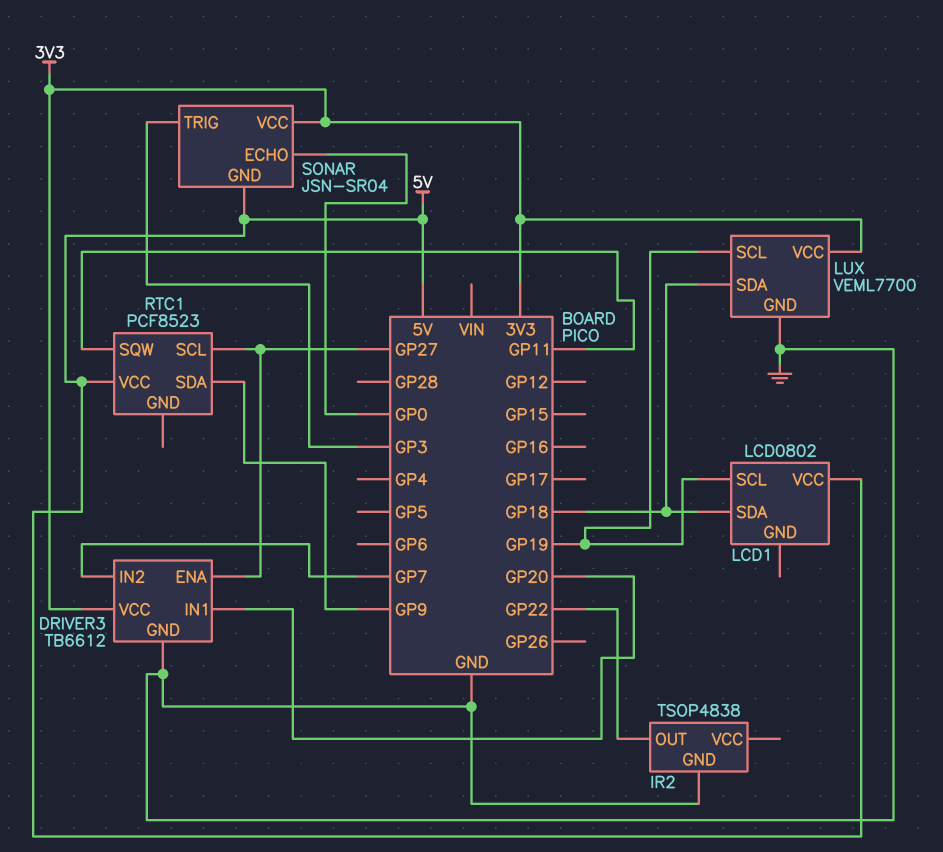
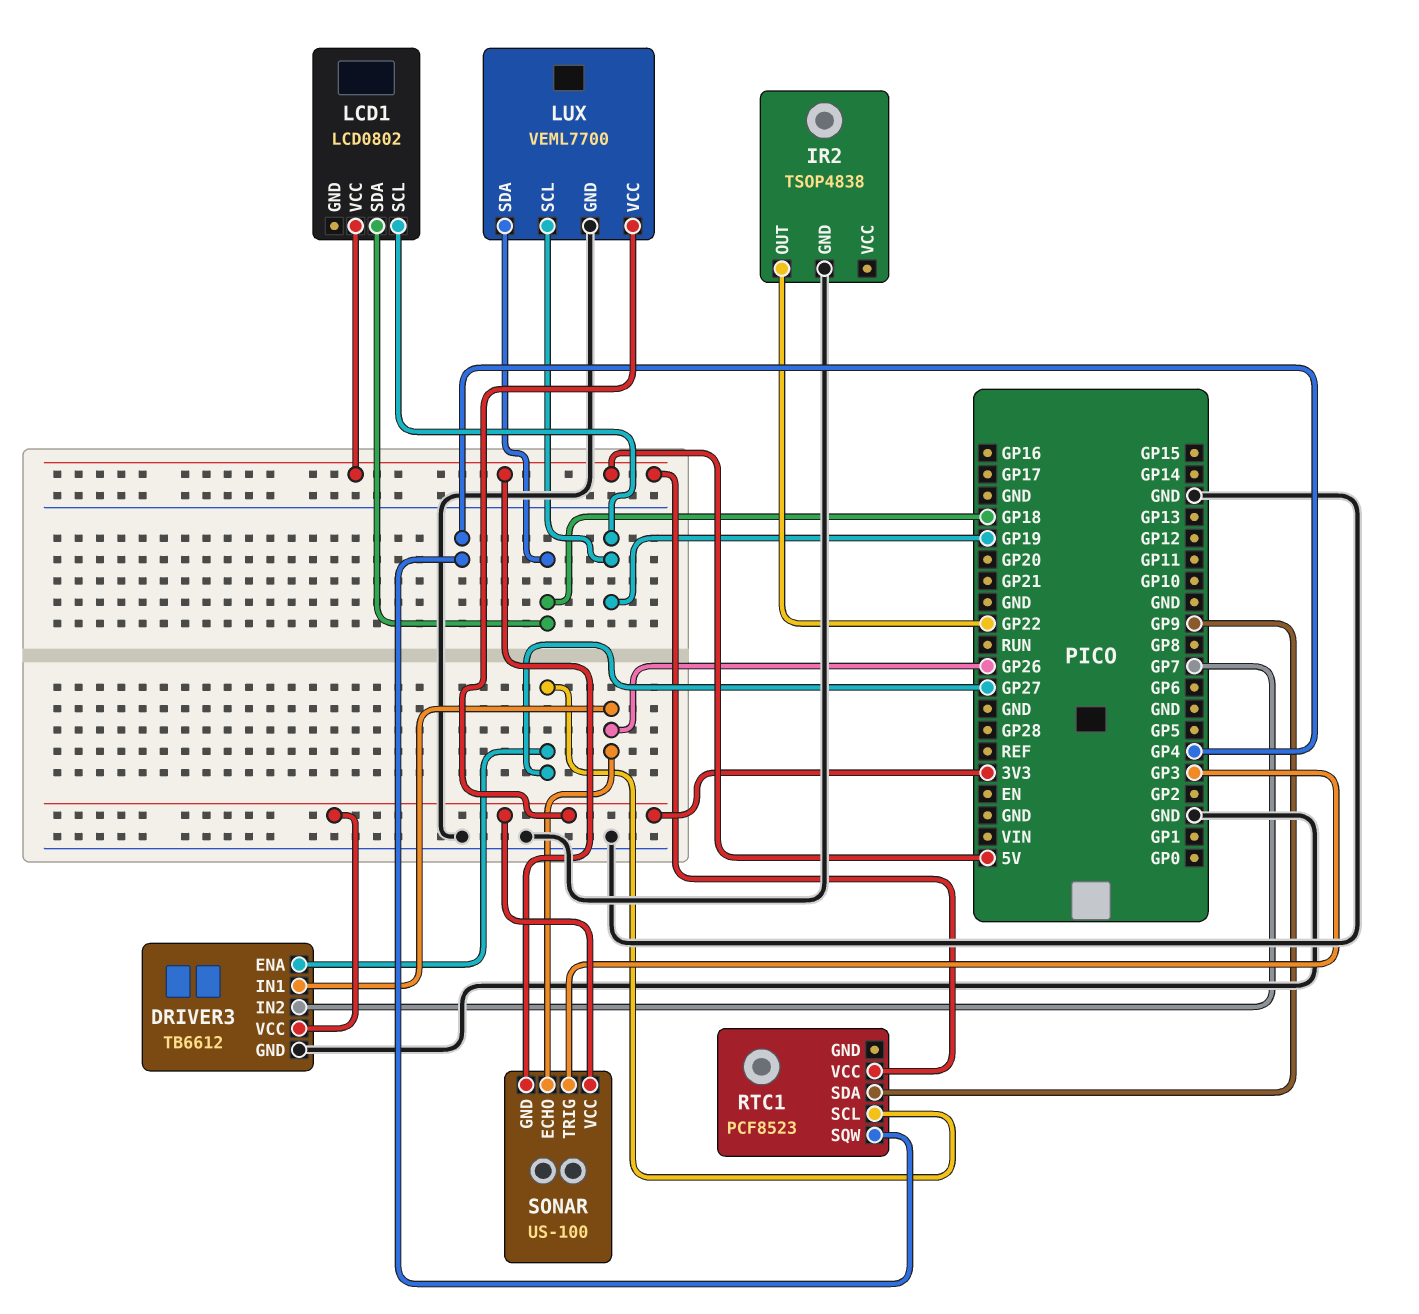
DRIVER3 pin IN1: GP20 -> GP26
RTC1 pin SQW: GP11 -> GP4
SONAR: JSN-SR04 -> US-100
SONAR pin ECHO: GP0 -> GP26

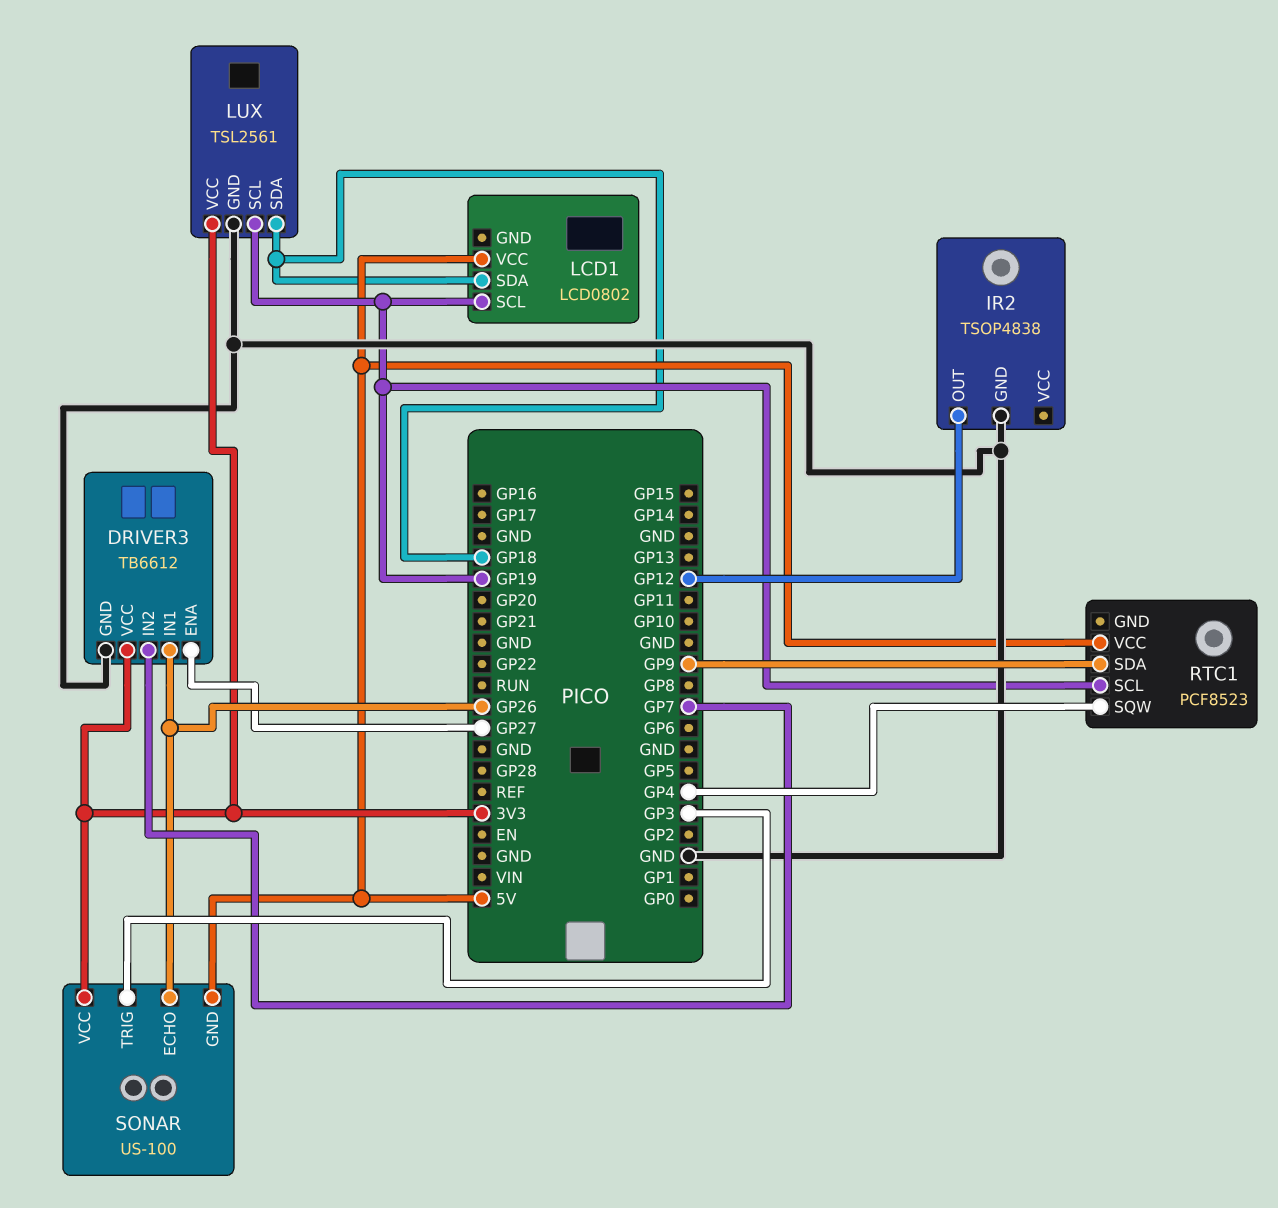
IR2 pin OUT: GP22 -> GP12
LUX: VEML7700 -> TSL2561
RTC1 pin SCL: GP27 -> GP19

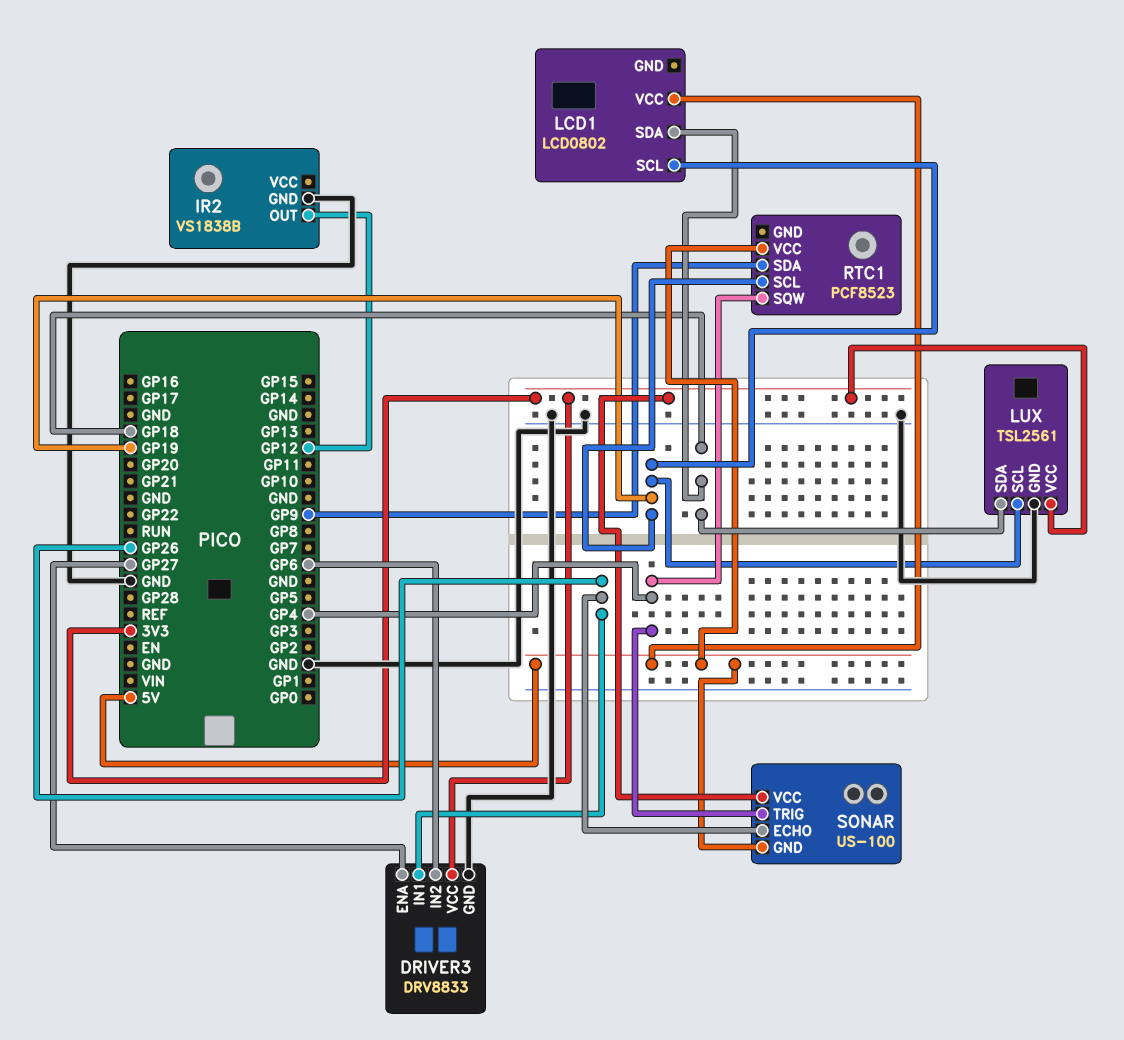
DRIVER3: TB6612 -> DRV8833
DRIVER3 pin IN2: GP7 -> GP6
IR2: TSOP4838 -> VS1838B
SONAR pin TRIG: GP3 -> GP4

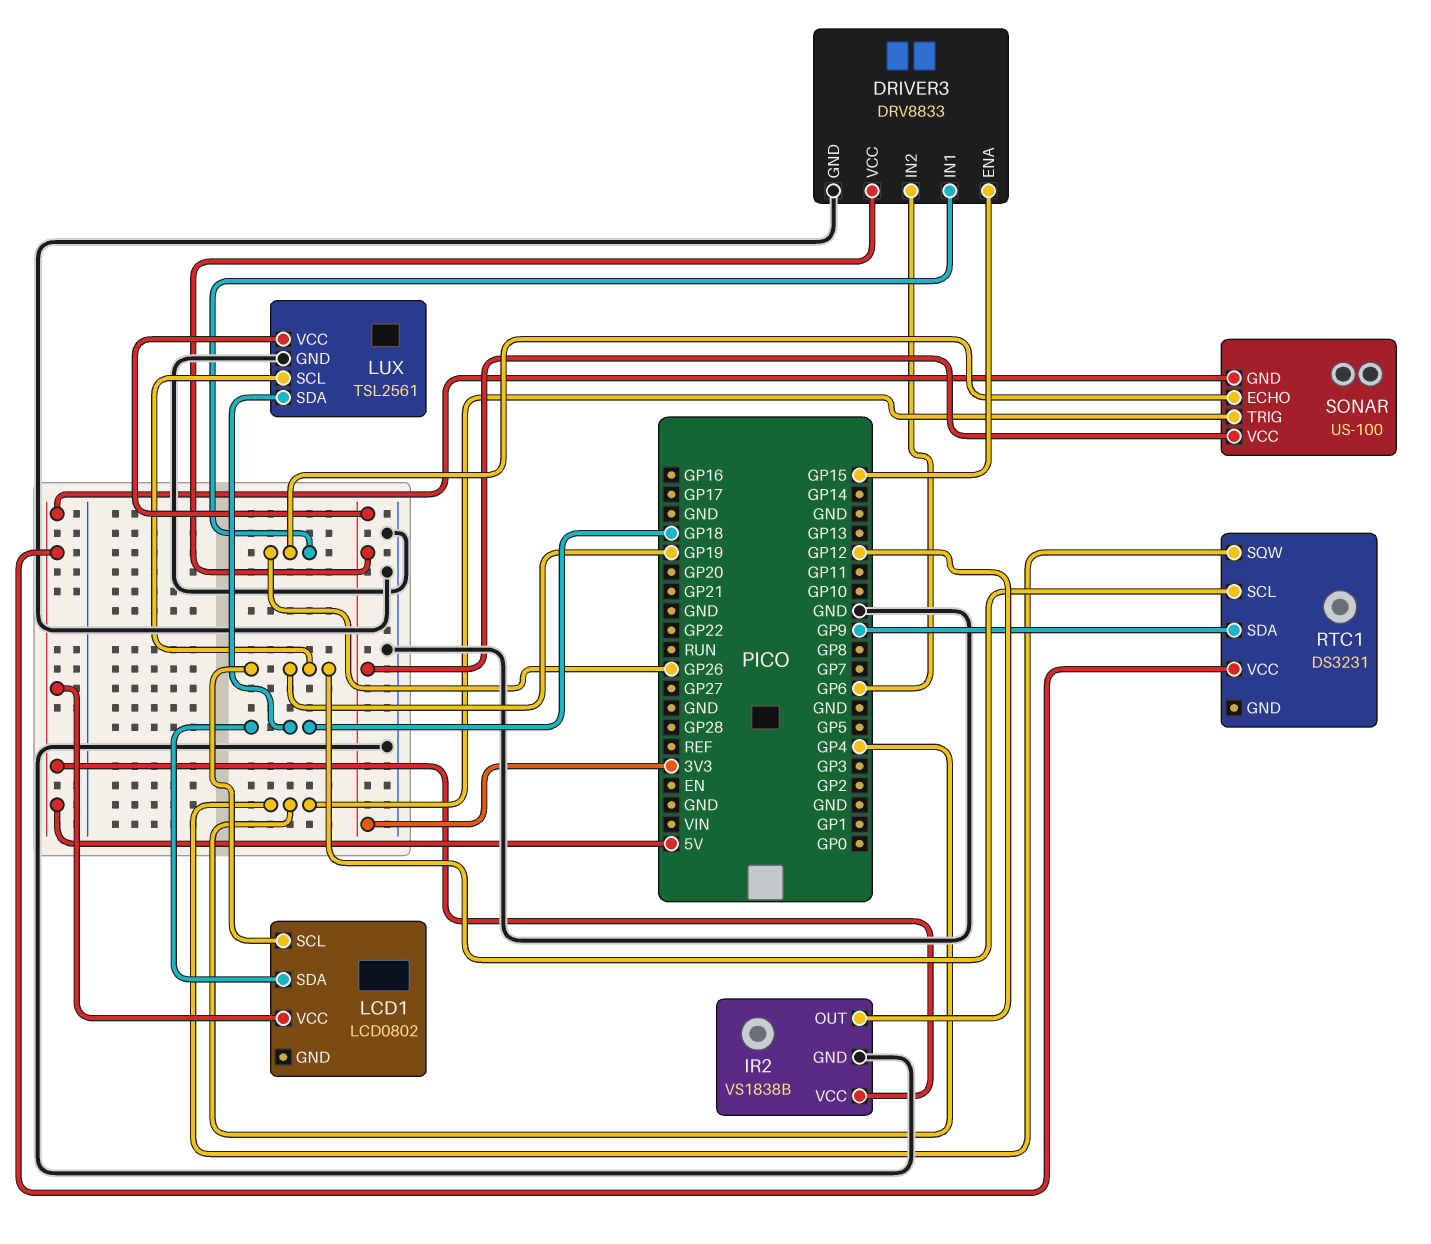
DRIVER3 pin ENA: GP27 -> GP15
IR2 pin VCC: none -> 5V
RTC1: PCF8523 -> DS3231

